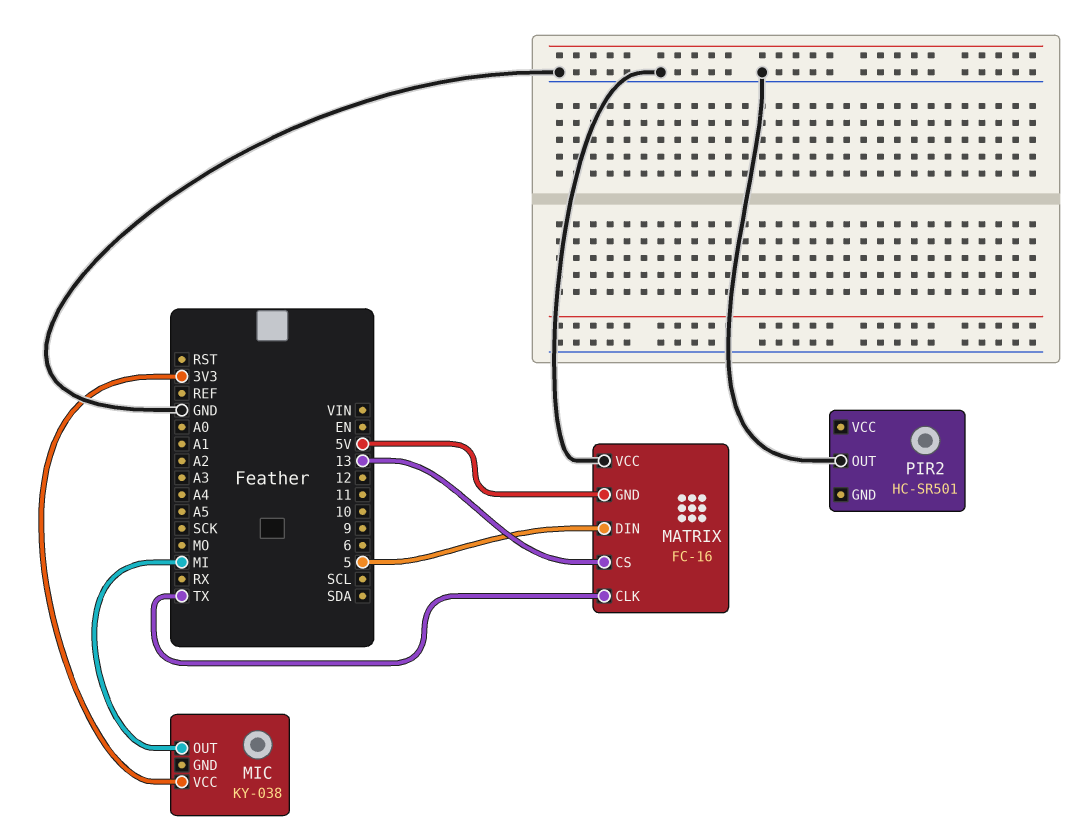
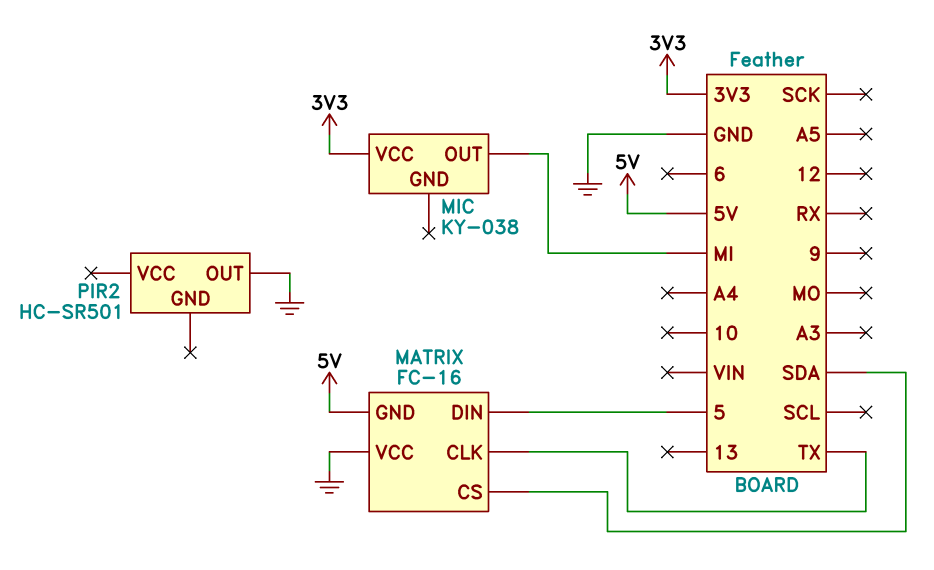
MATRIX pin CS: 13 -> SDA

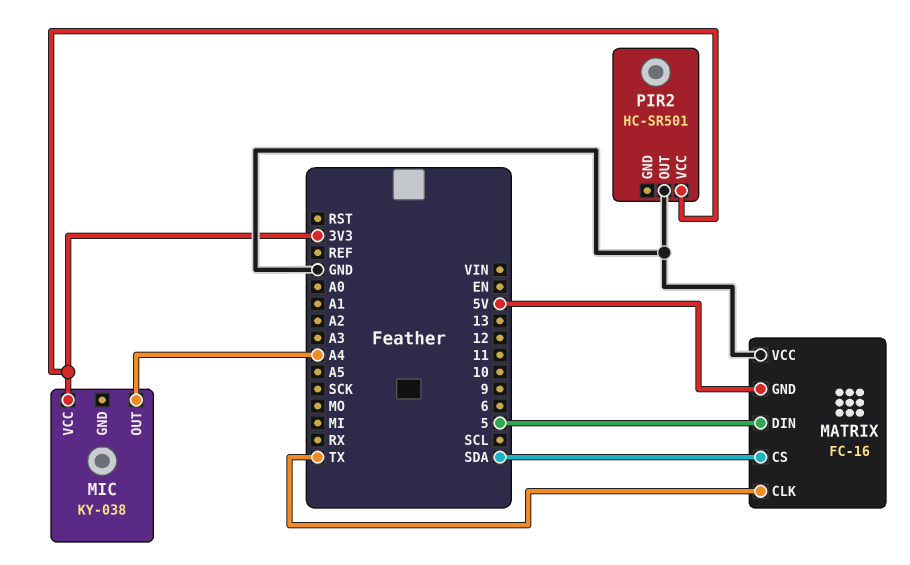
MIC pin OUT: MI -> A4
PIR2 pin VCC: none -> 3V3

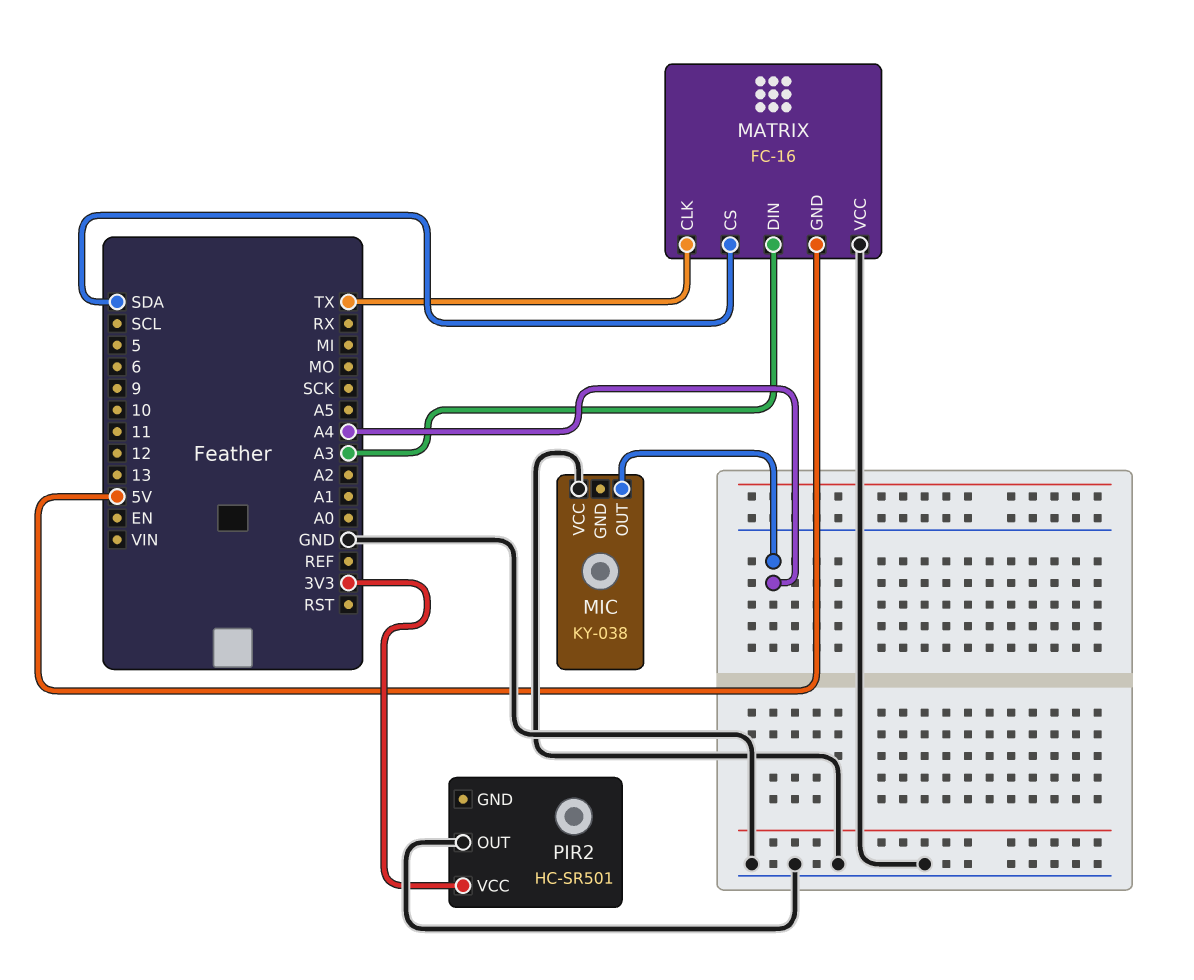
MATRIX pin DIN: 5 -> A3
MIC pin VCC: 3V3 -> GND

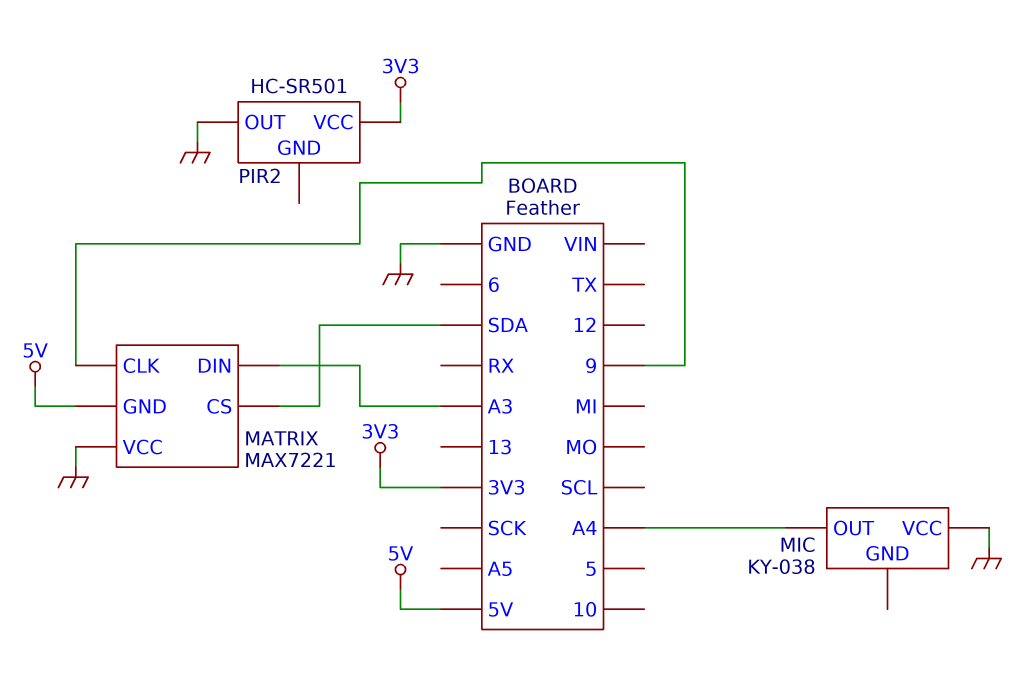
MATRIX: FC-16 -> MAX7221
MATRIX pin CLK: TX -> 9

